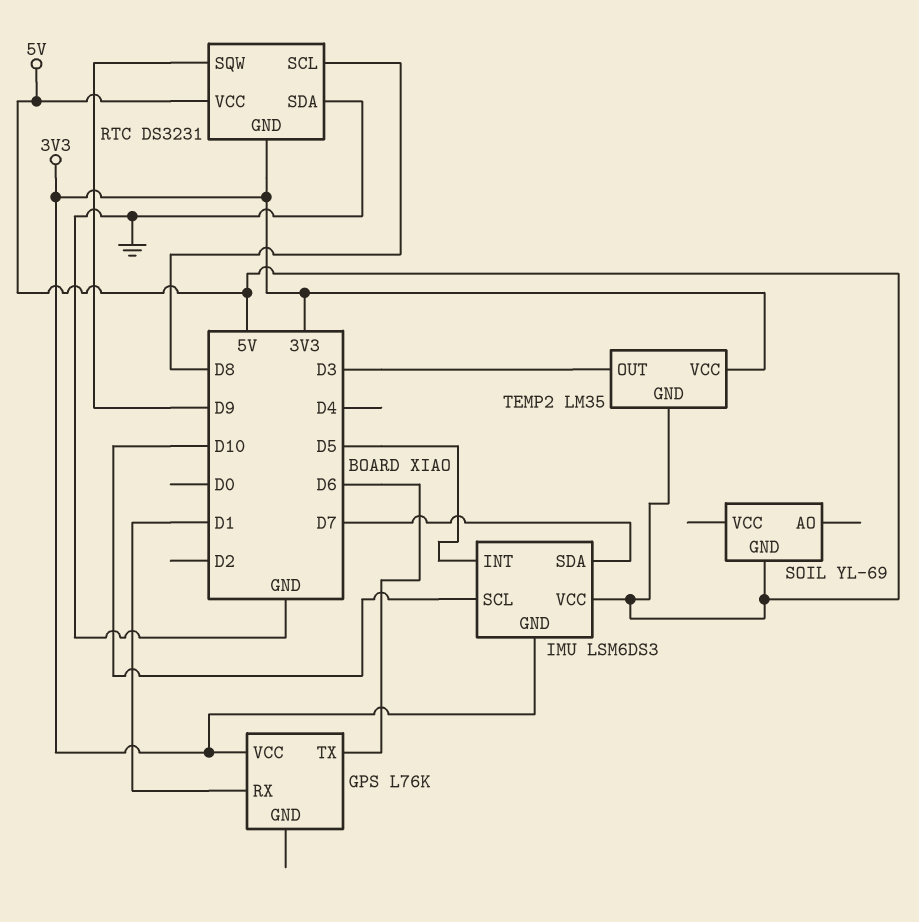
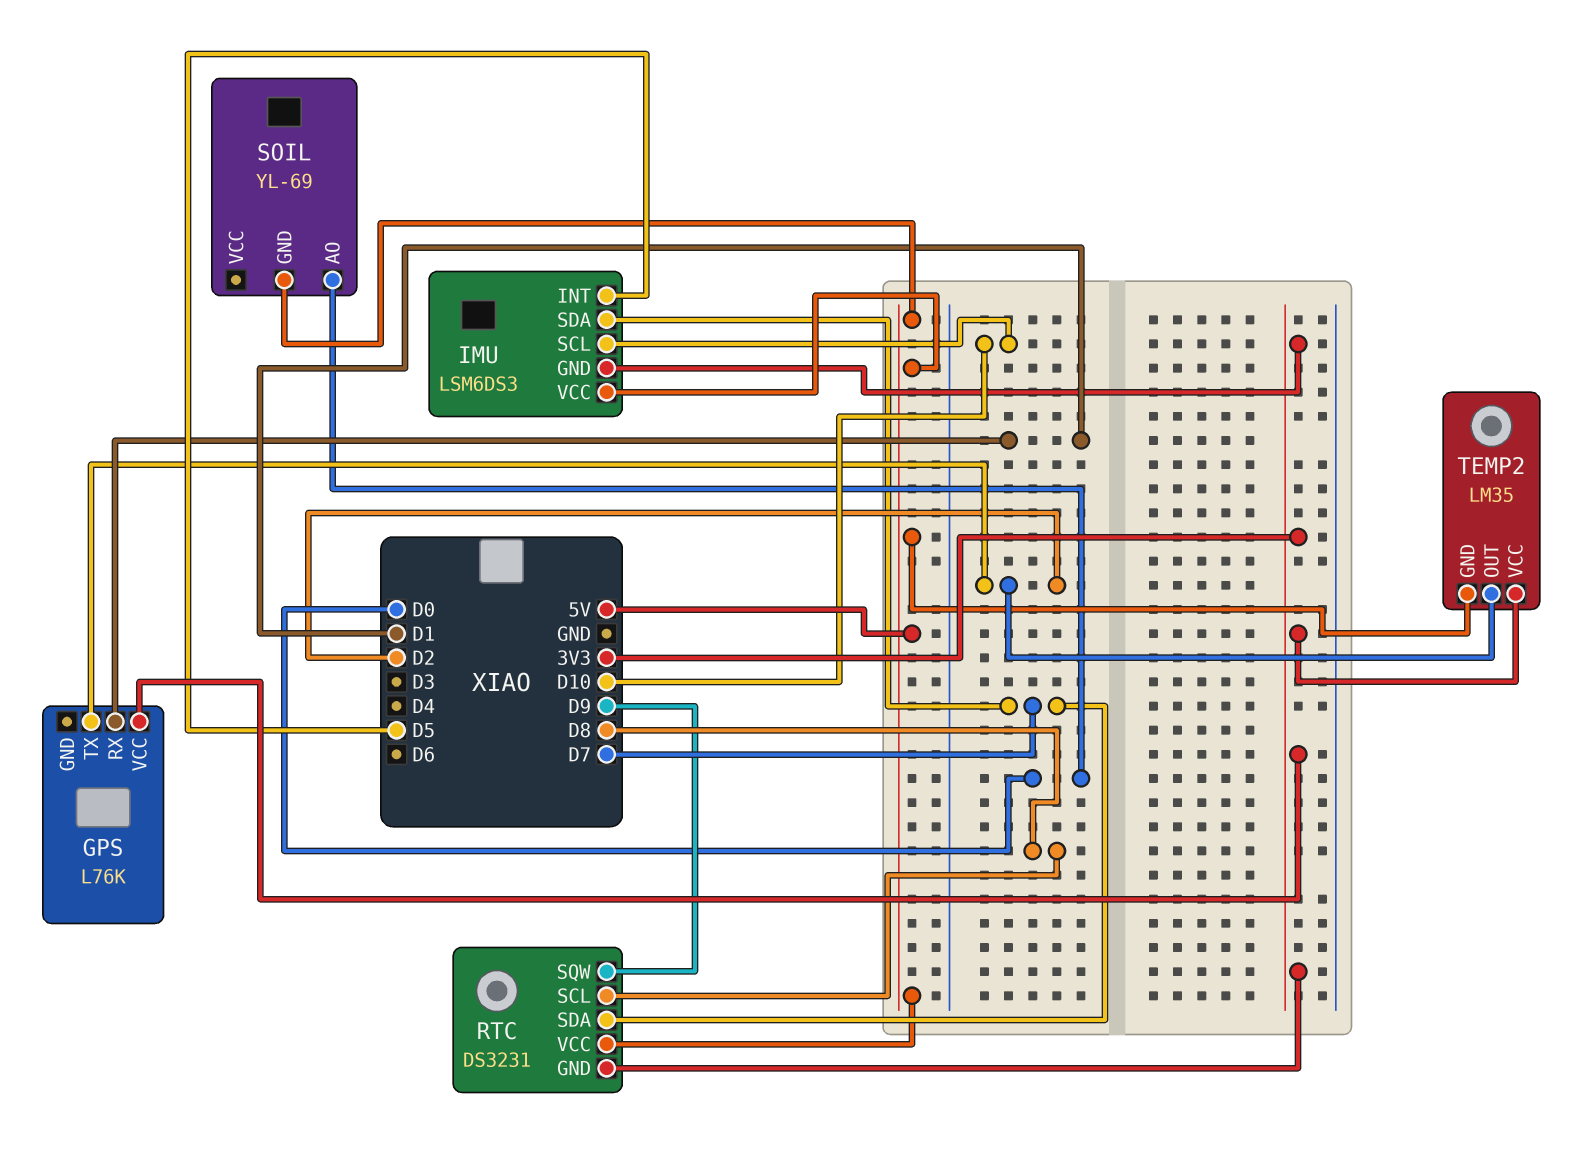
GPS pin TX: D6 -> D2
RTC pin SDA: GND -> D7
SOIL pin AO: none -> D0
TEMP2 pin OUT: D3 -> D2

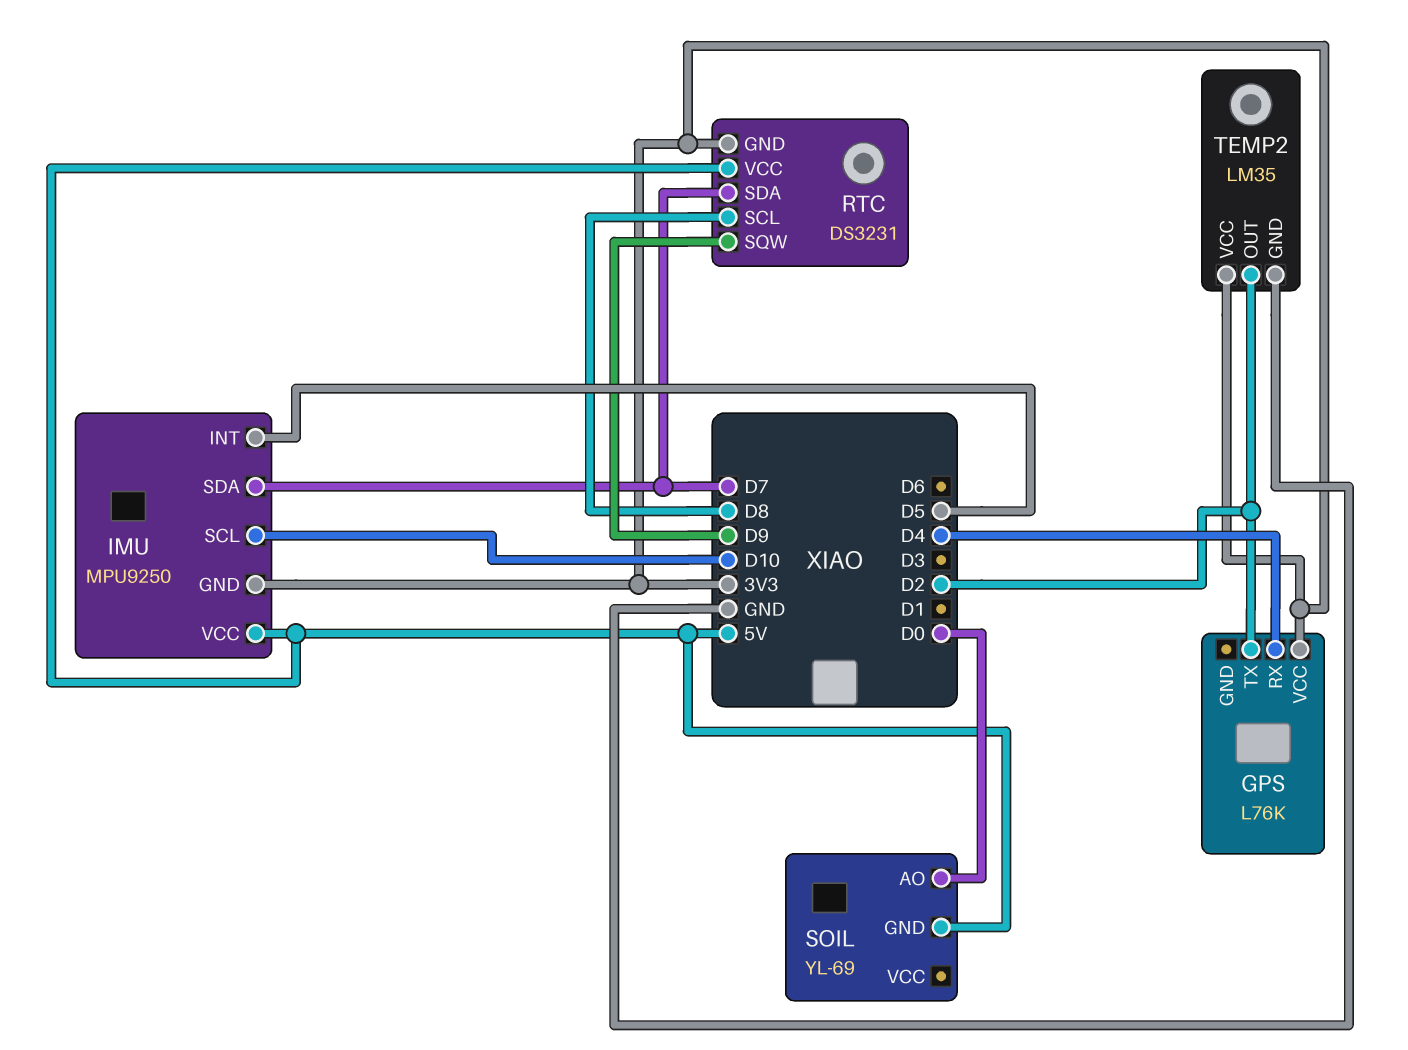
GPS pin RX: D1 -> D4
IMU: LSM6DS3 -> MPU9250
TEMP2 pin GND: 5V -> GND

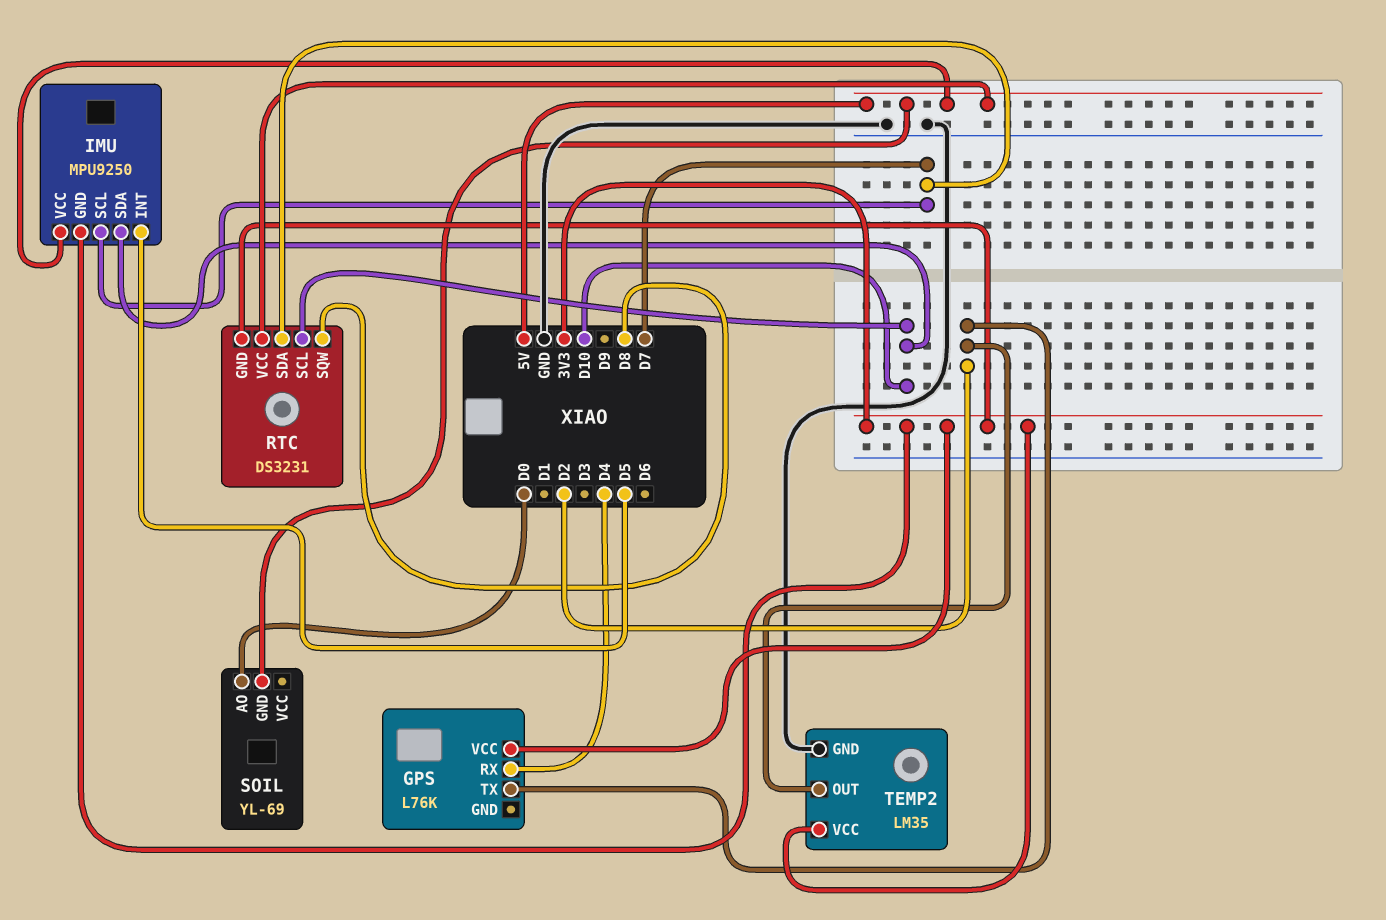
IMU pin SCL: D10 -> D7
IMU pin SDA: D7 -> D10
RTC pin SCL: D8 -> D10
RTC pin SQW: D9 -> D8

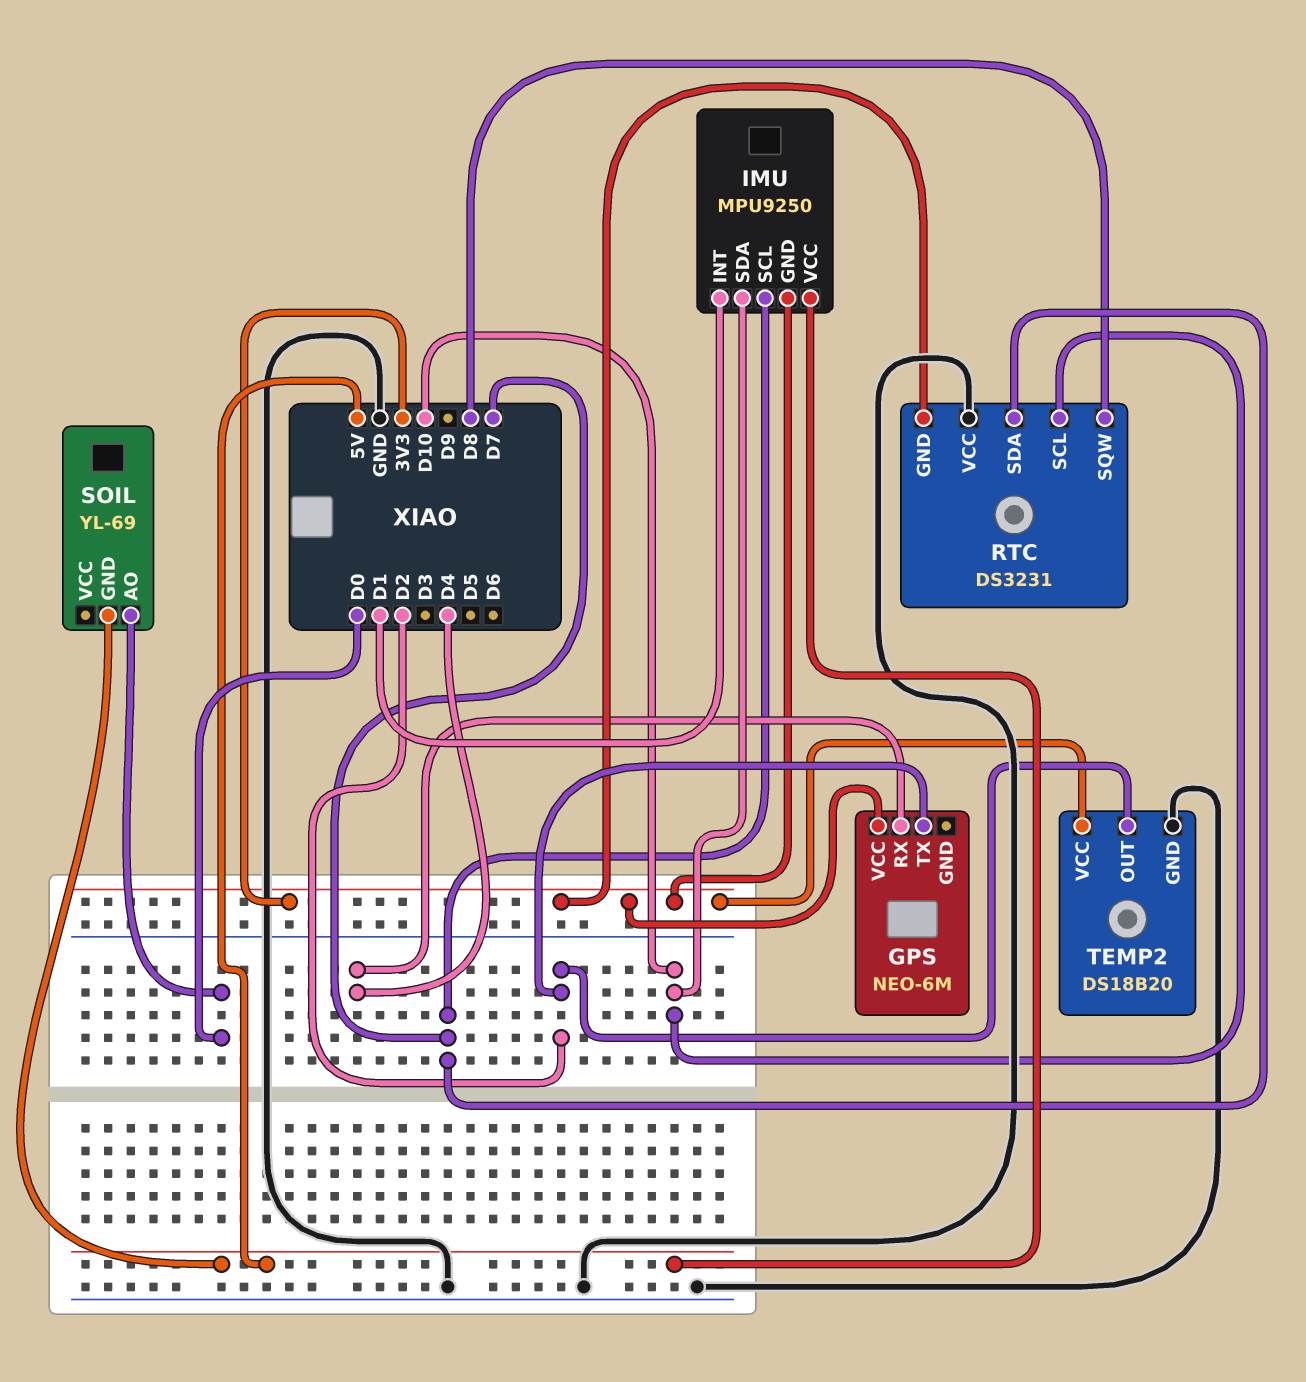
GPS: L76K -> NEO-6M
IMU pin INT: D5 -> D1
RTC pin VCC: 5V -> GND
TEMP2: LM35 -> DS18B20

